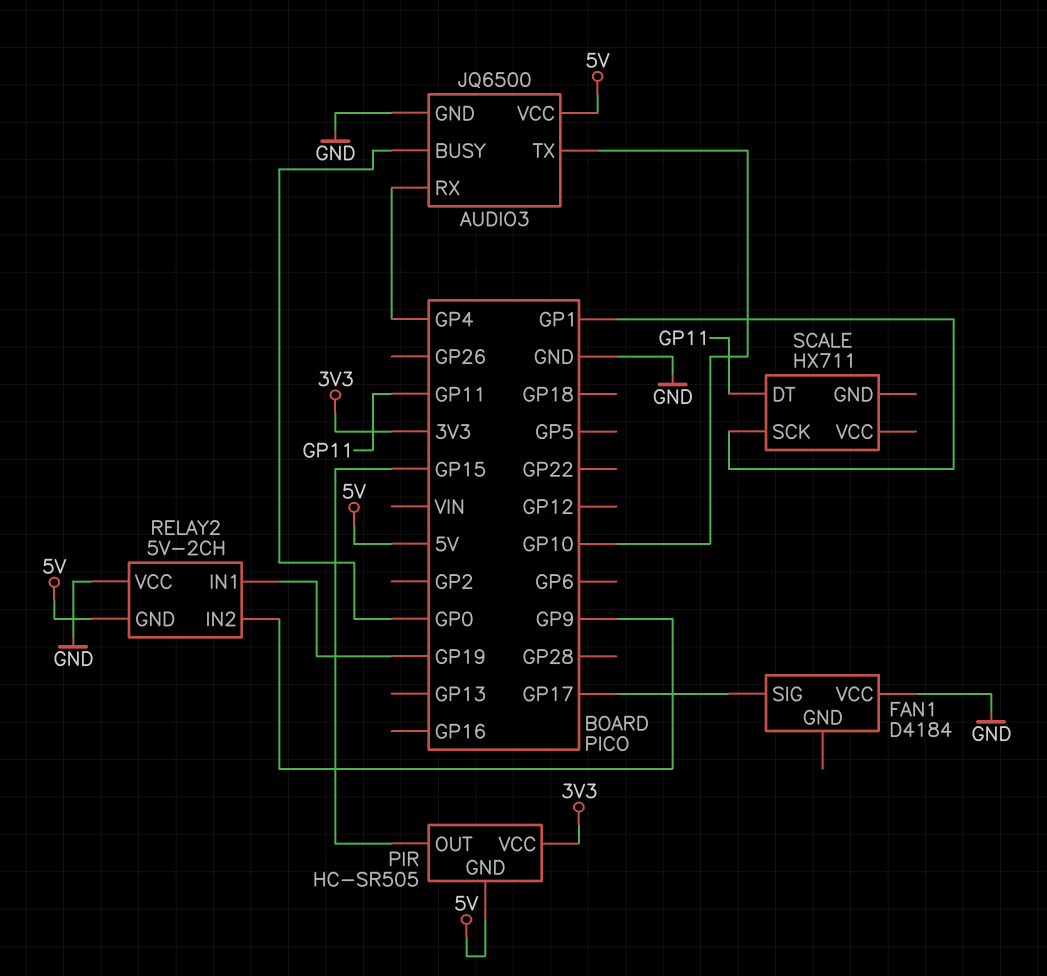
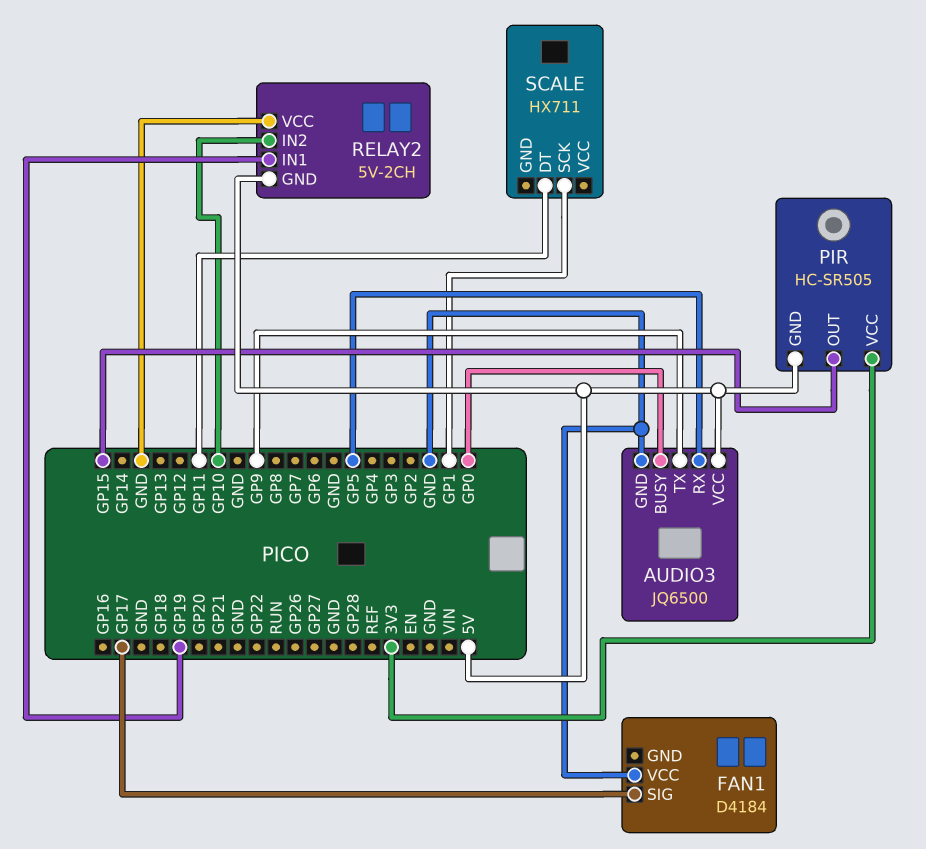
AUDIO3 pin RX: GP4 -> GP5
AUDIO3 pin TX: GP10 -> GP9
RELAY2 pin IN2: GP9 -> GP10

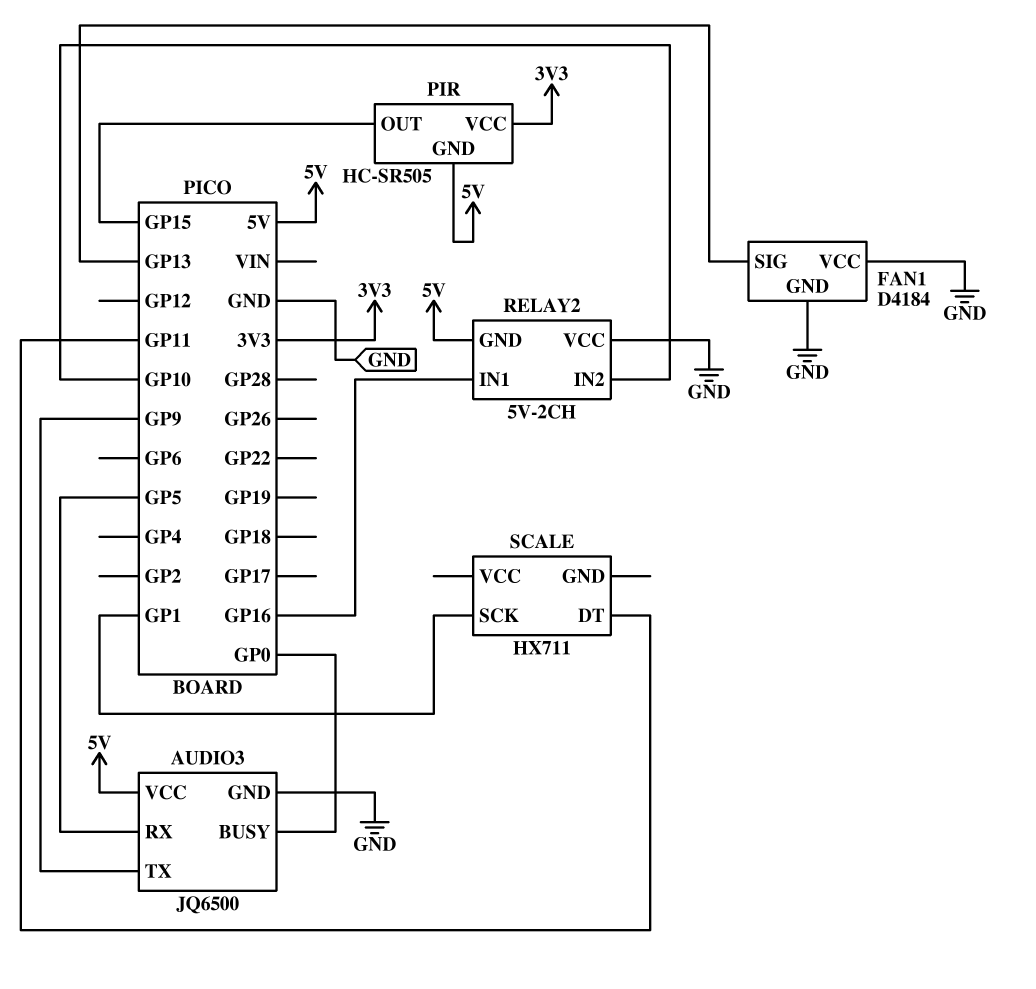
FAN1 pin GND: none -> GND
FAN1 pin SIG: GP17 -> GP13
RELAY2 pin IN1: GP19 -> GP16

